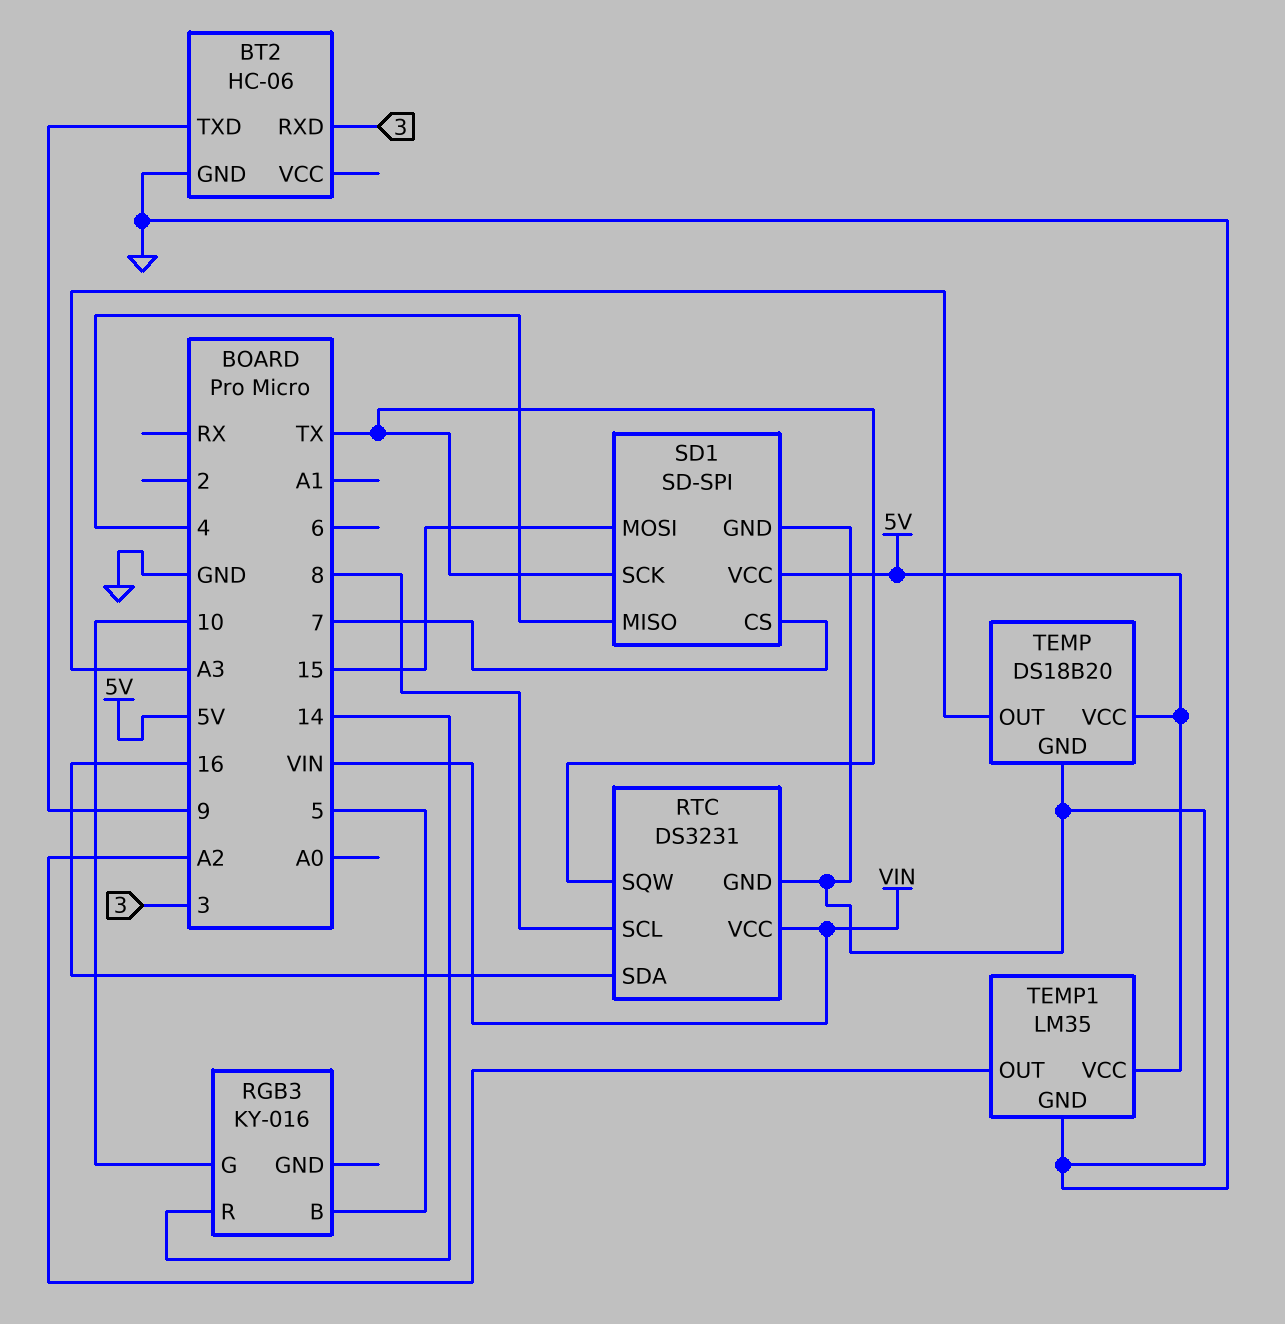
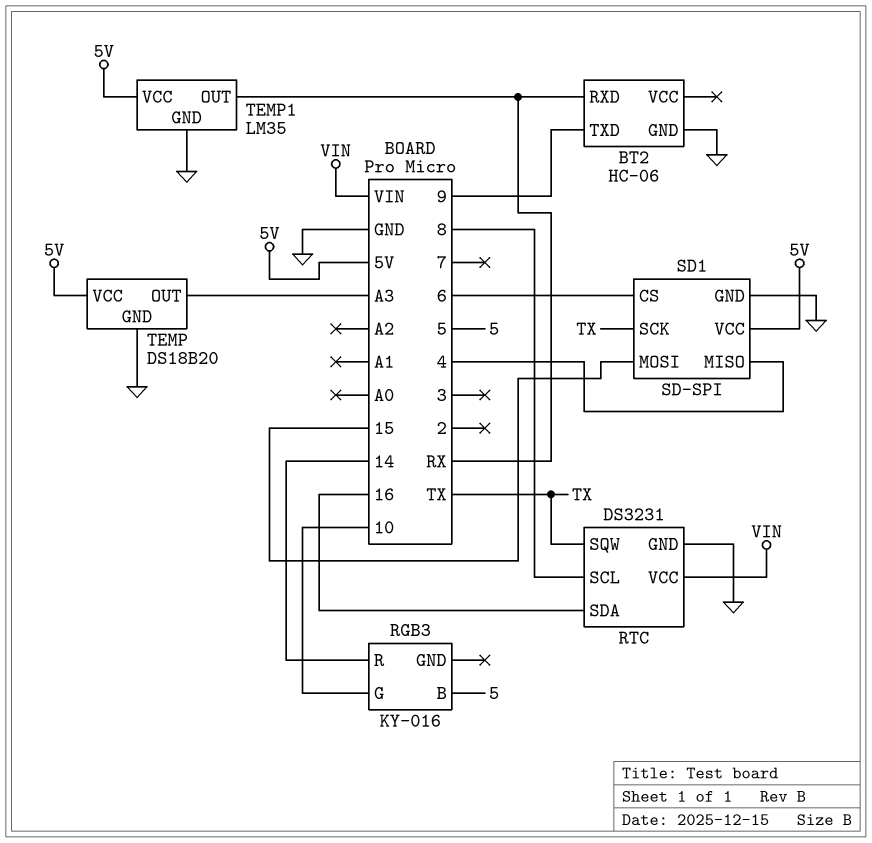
BT2 pin RXD: 3 -> RX
SD1 pin CS: 7 -> 6
TEMP1 pin OUT: A2 -> RX

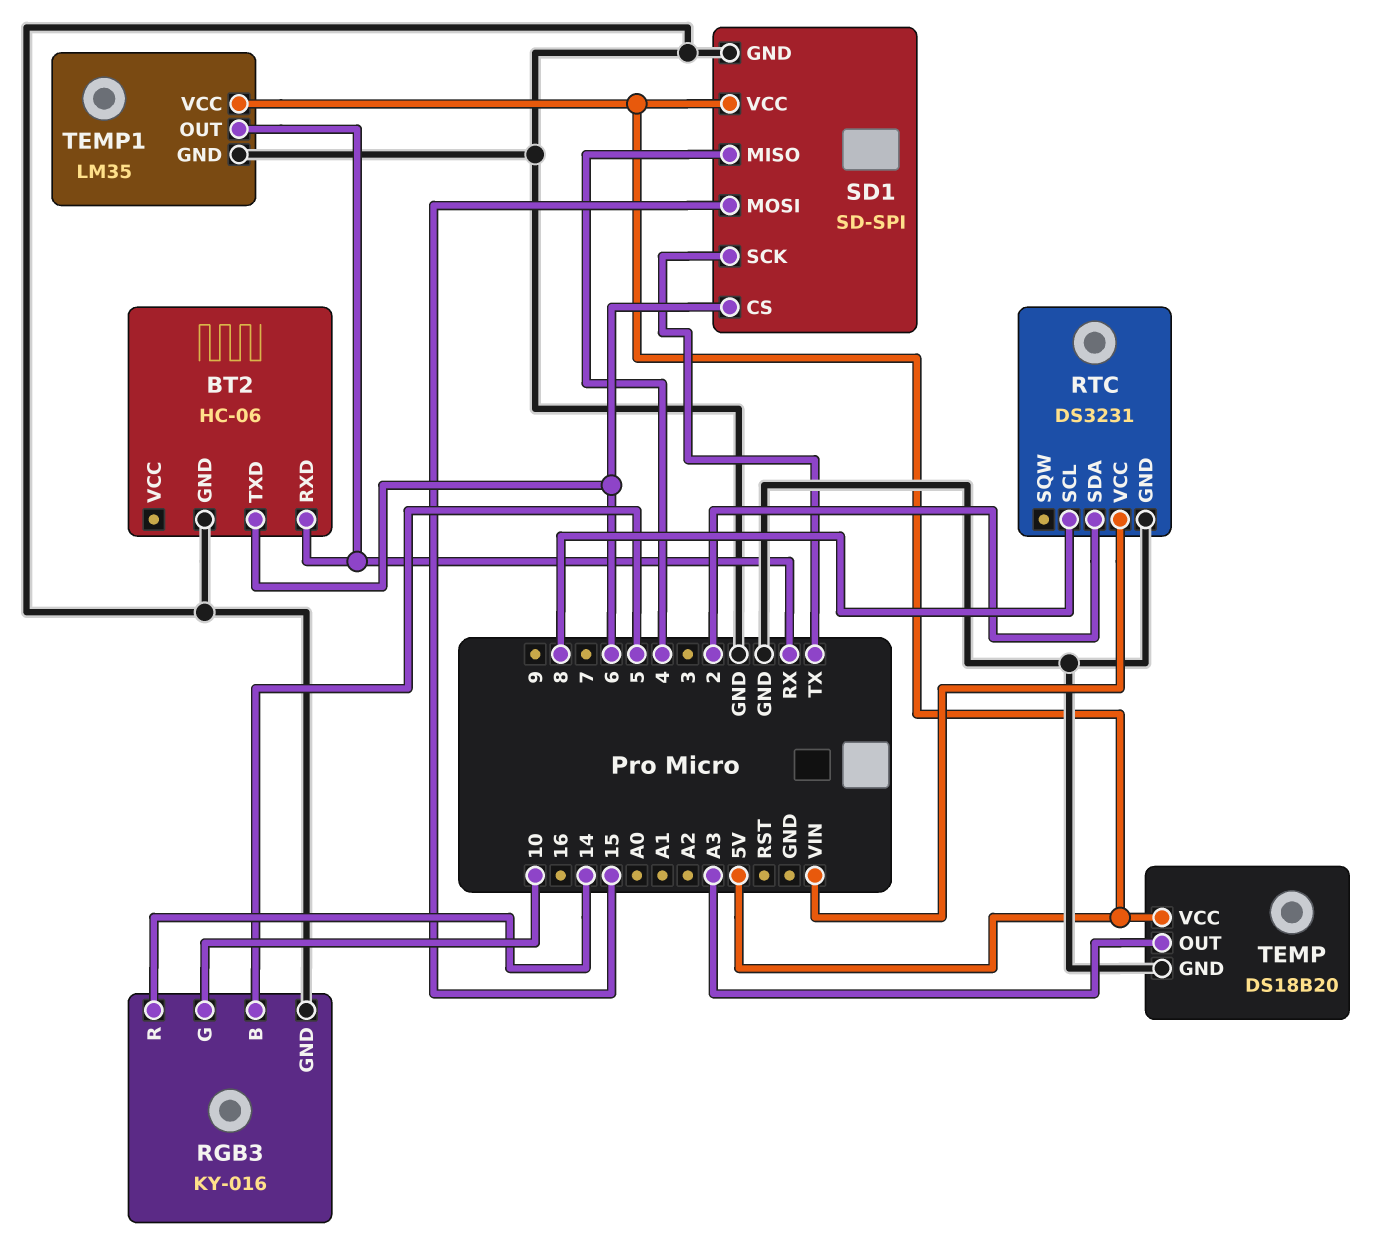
BT2 pin TXD: 9 -> 6
RGB3 pin GND: none -> GND
RTC pin SDA: 16 -> 2
RTC pin SQW: TX -> none

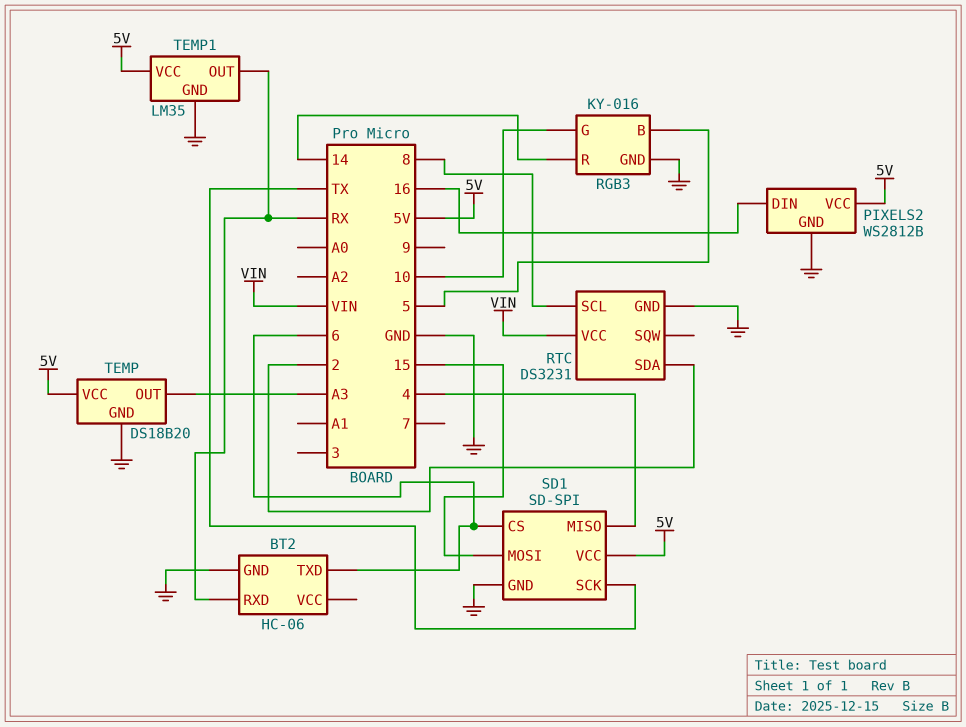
PIXELS2: none -> WS2812B
PIXELS2 pin DIN: none -> 16
PIXELS2 pin GND: none -> GND
PIXELS2 pin VCC: none -> 5V

